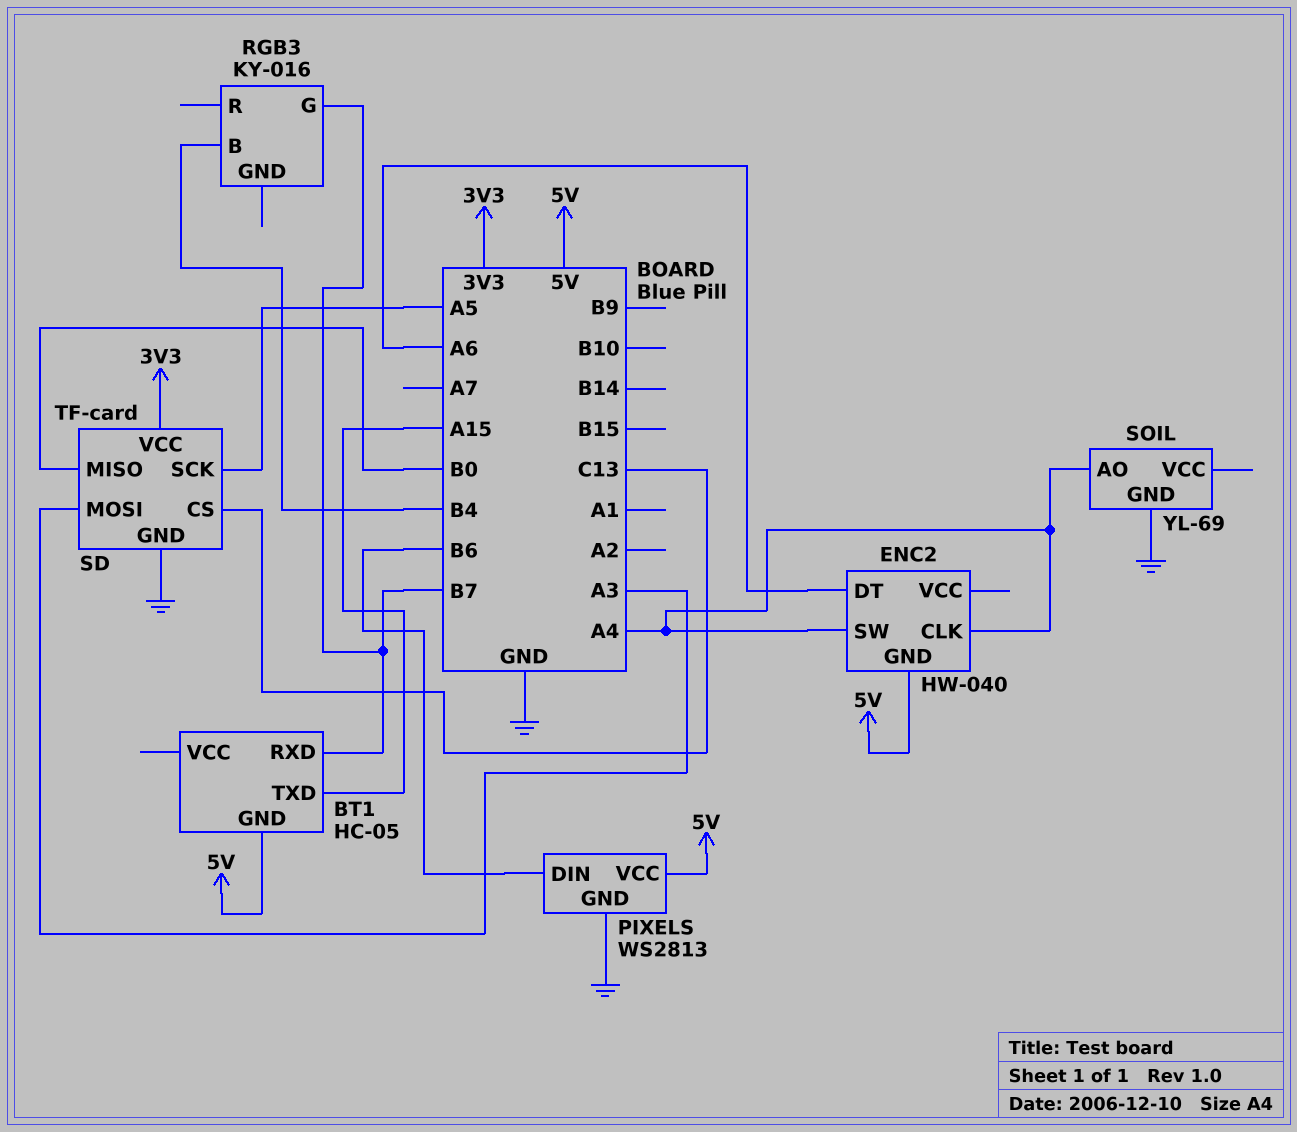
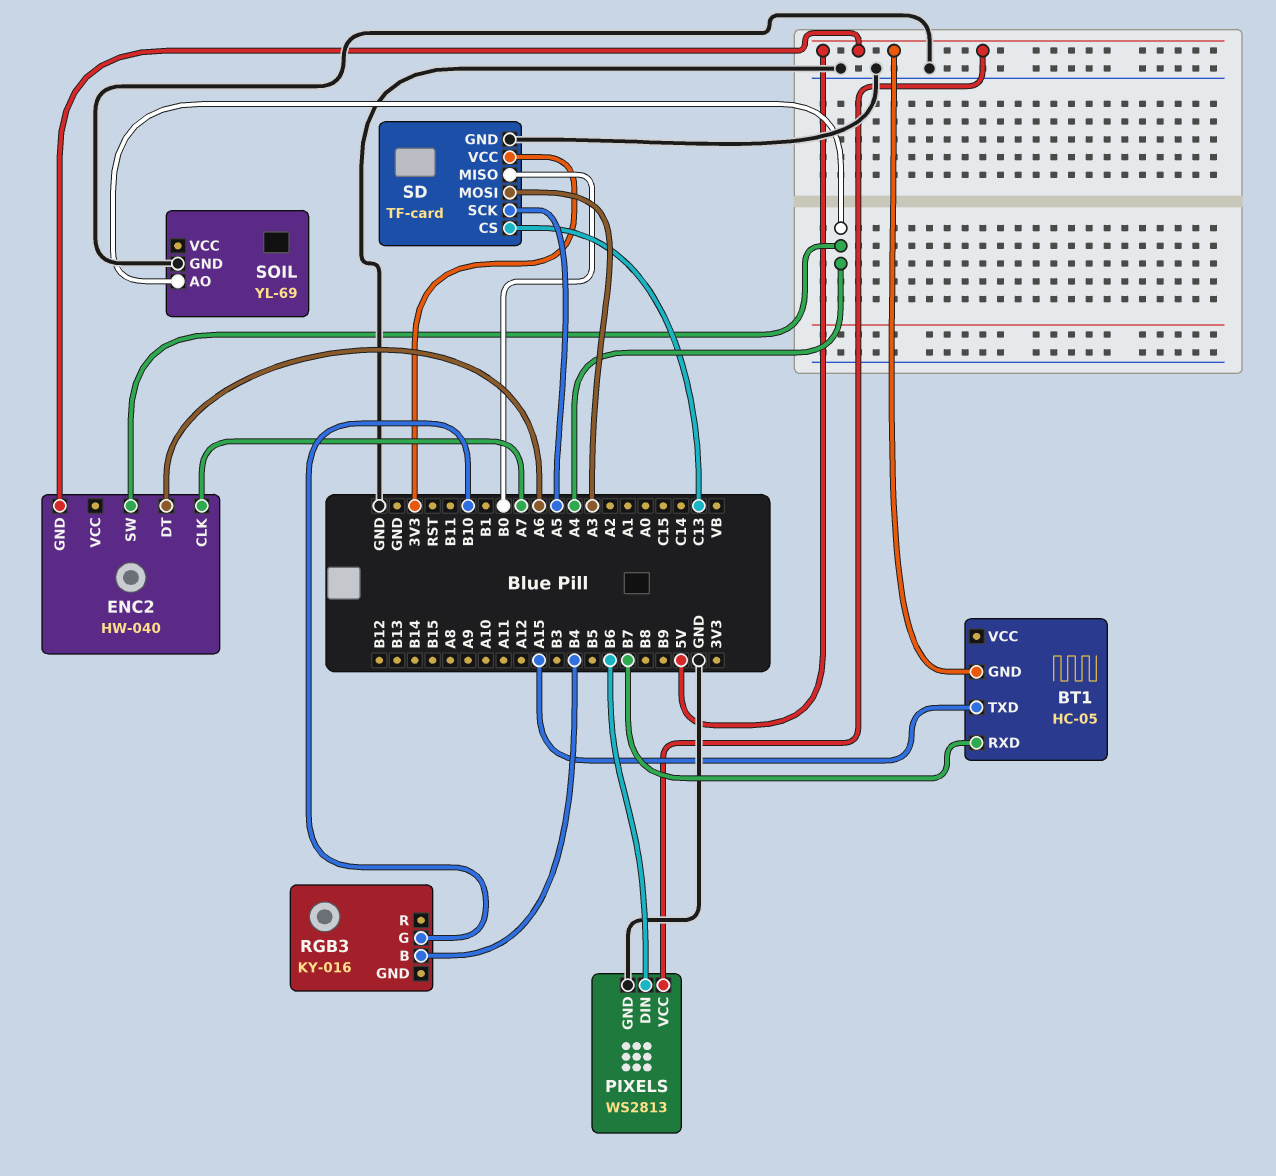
ENC2 pin CLK: A4 -> A7
RGB3 pin G: B7 -> B10

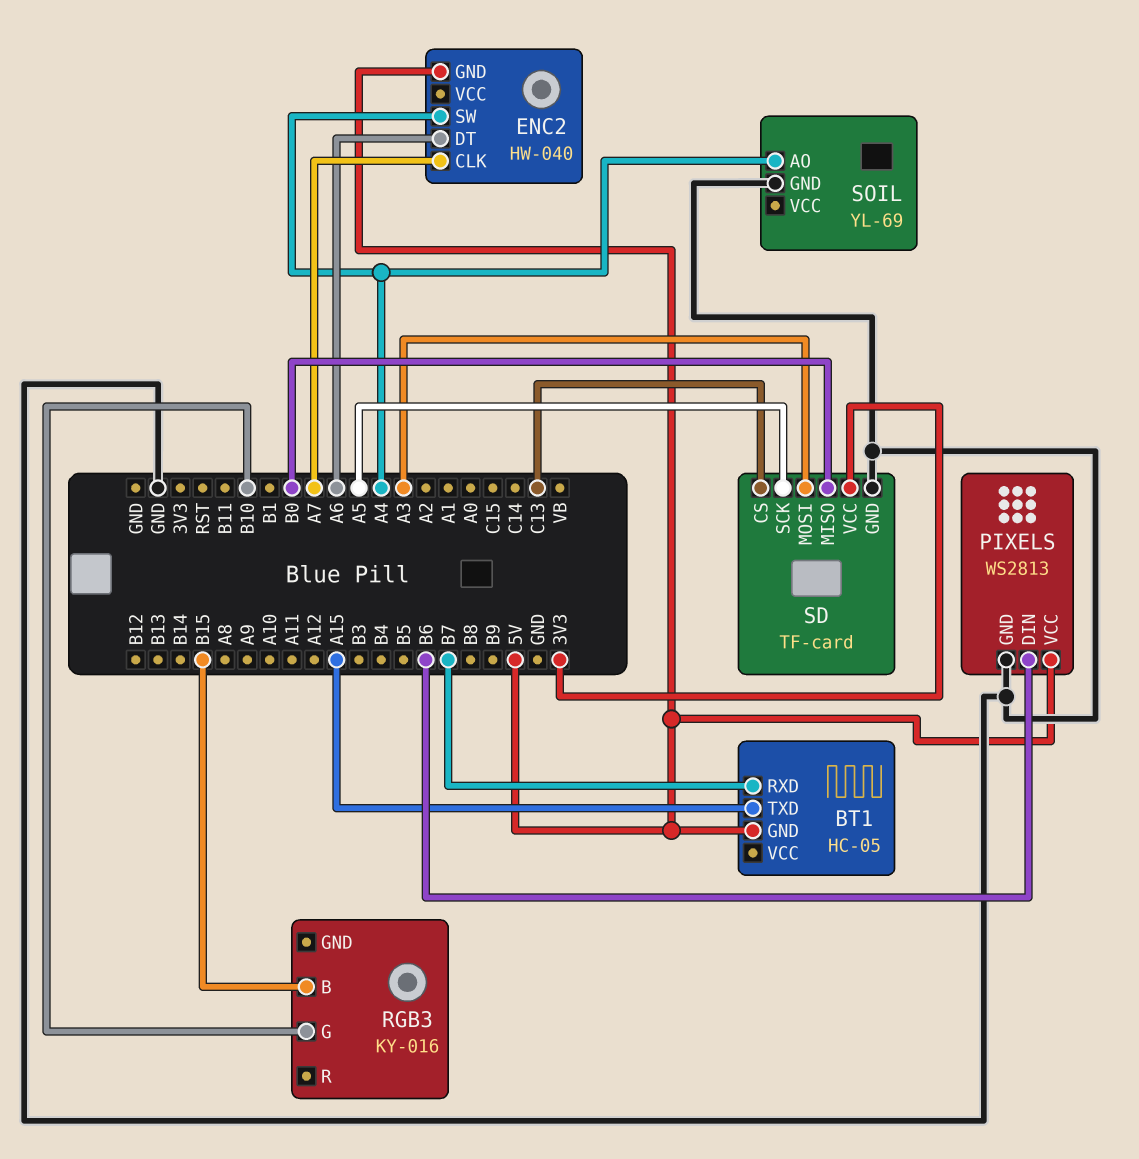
RGB3 pin B: B4 -> B15

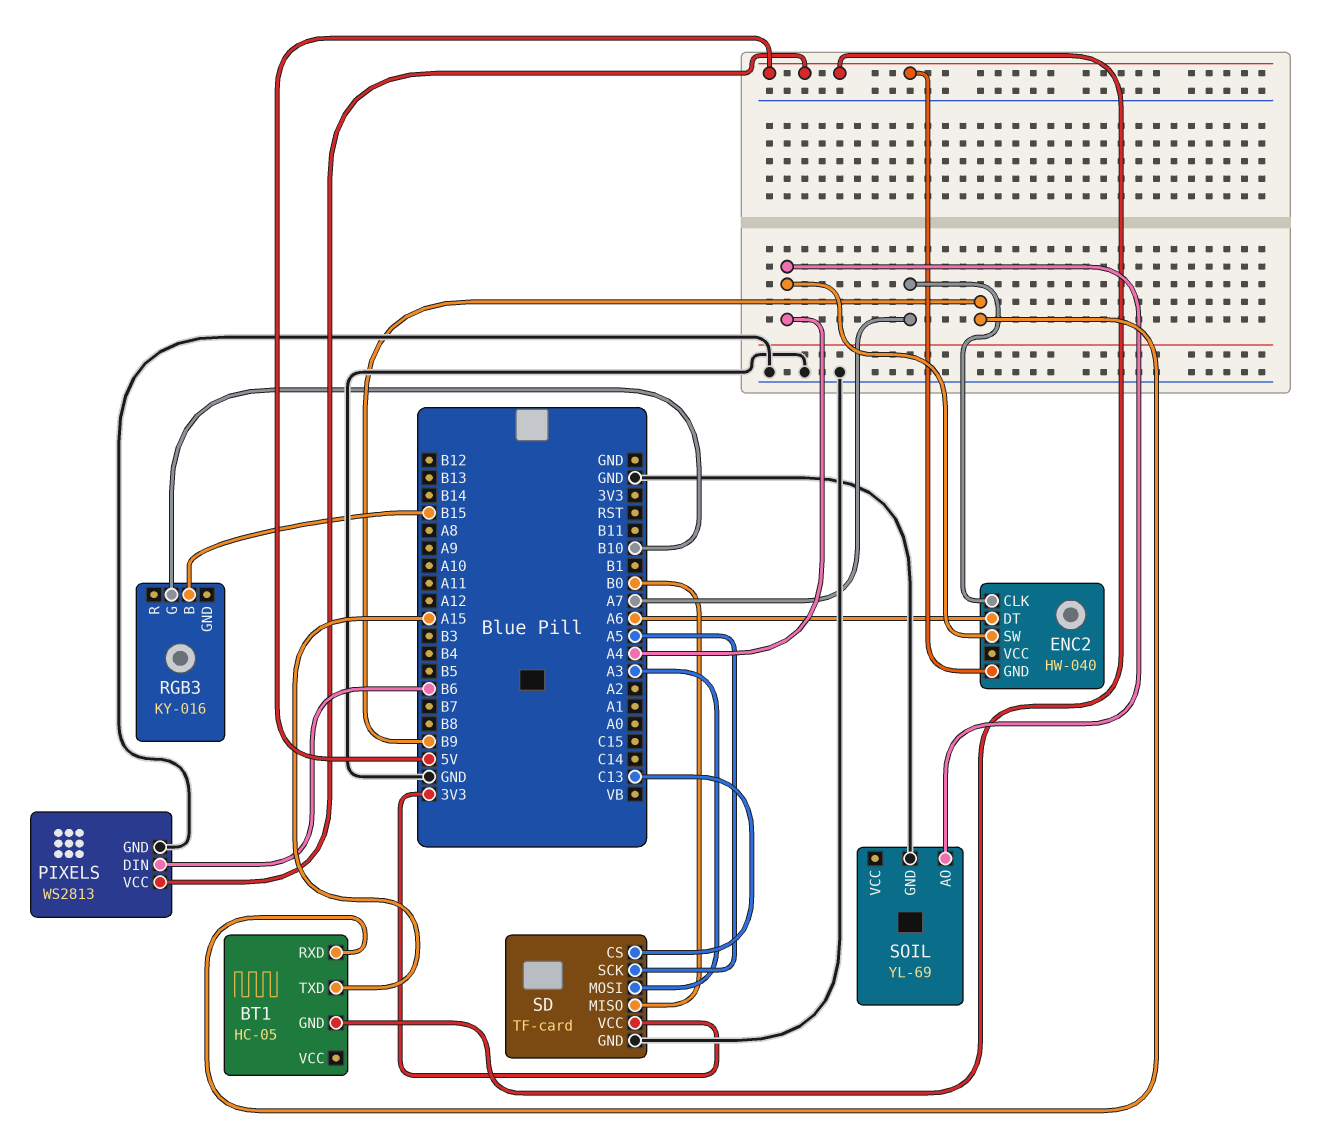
BT1 pin RXD: B7 -> B9

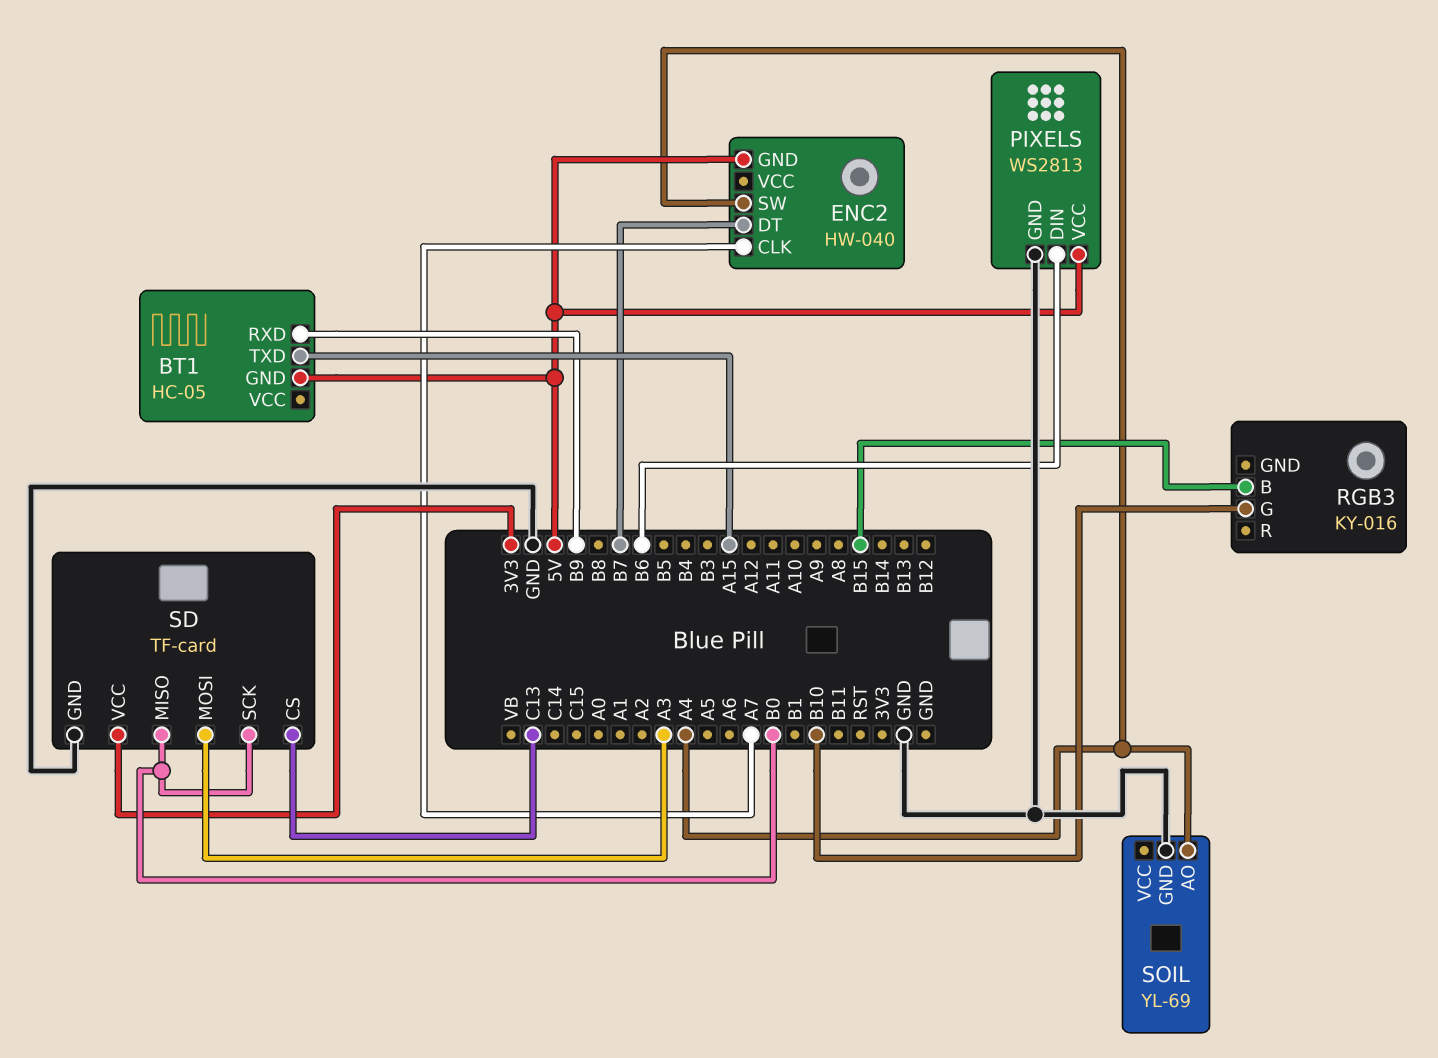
ENC2 pin DT: A6 -> B7
SD pin SCK: A5 -> B0

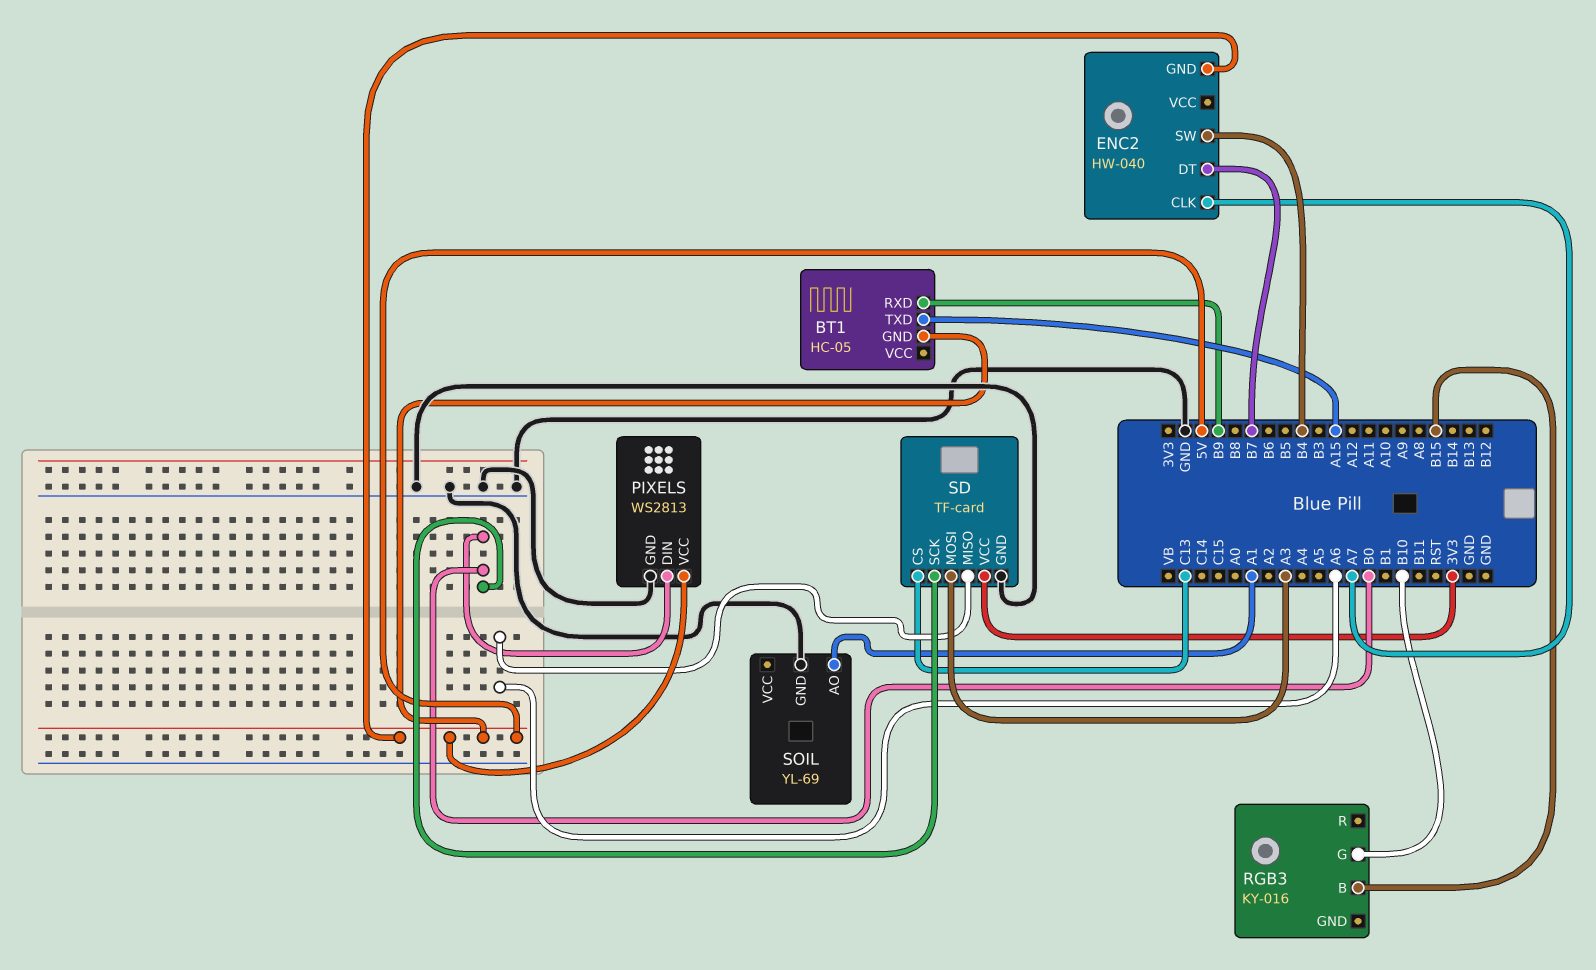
ENC2 pin SW: A4 -> B4
PIXELS pin DIN: B6 -> B0
SD pin MISO: B0 -> A6
SOIL pin AO: A4 -> A1

